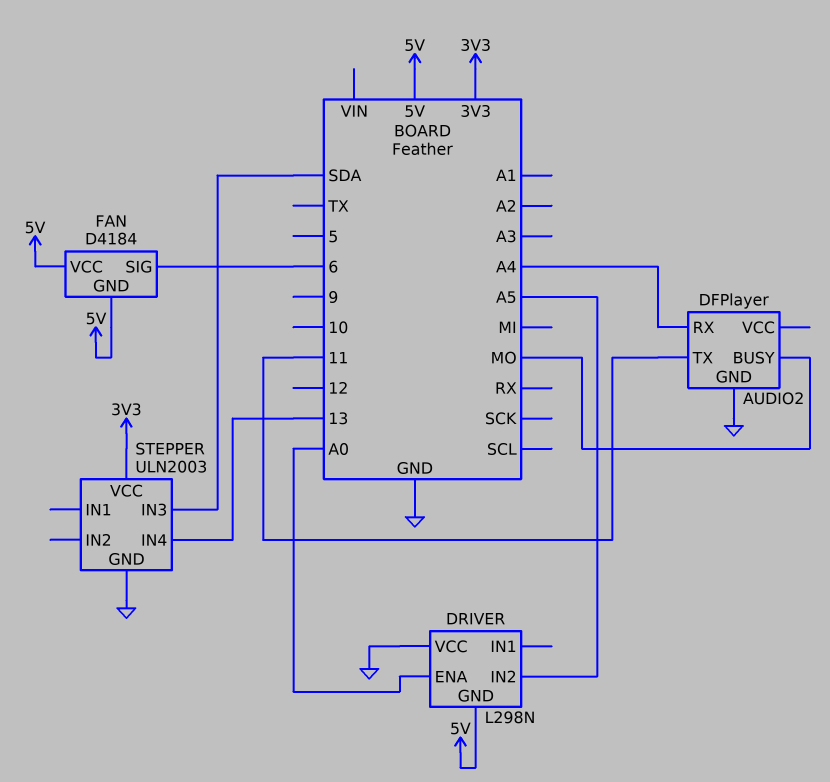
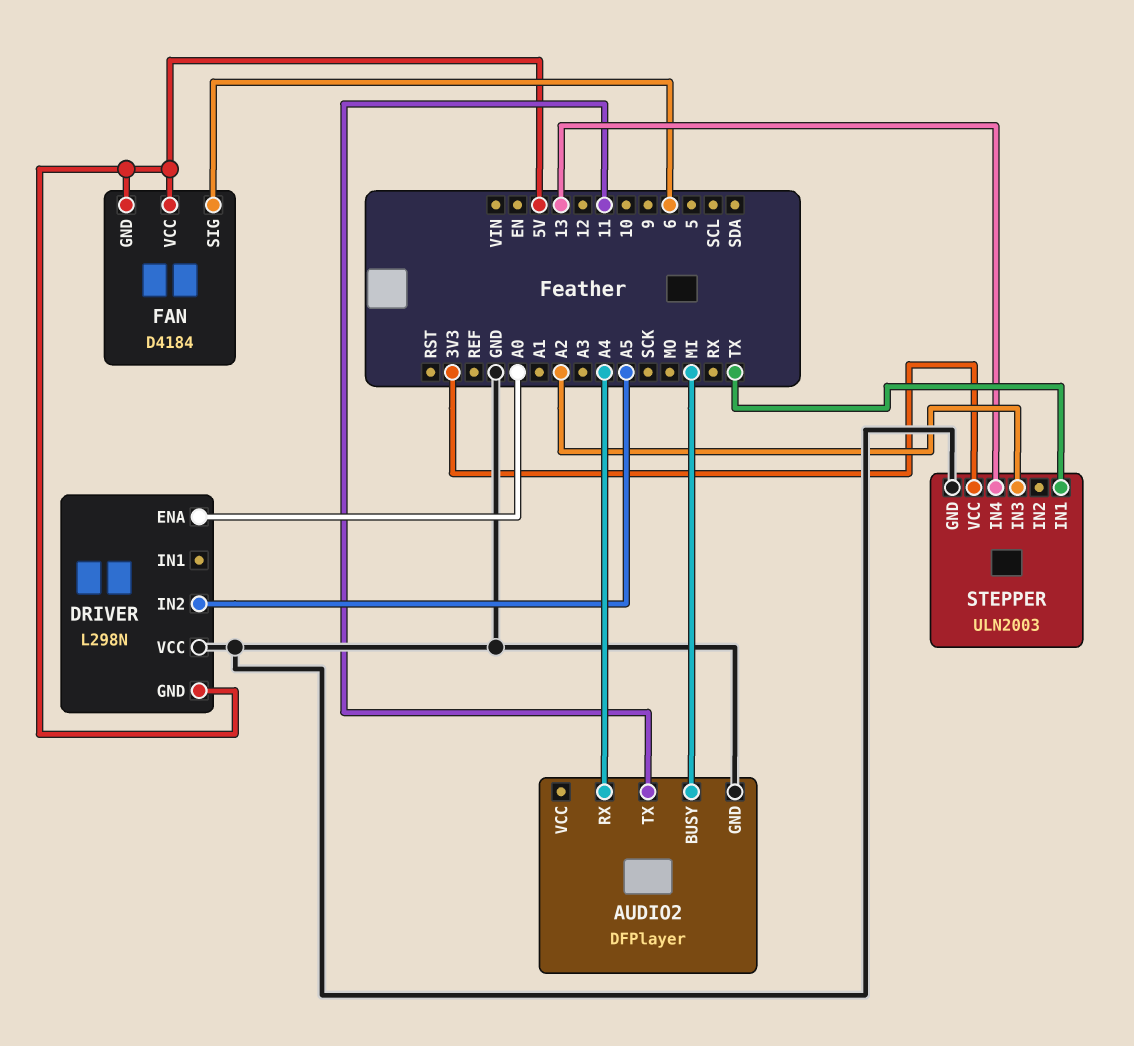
AUDIO2 pin BUSY: MO -> MI
STEPPER pin IN1: none -> TX
STEPPER pin IN3: SDA -> A2

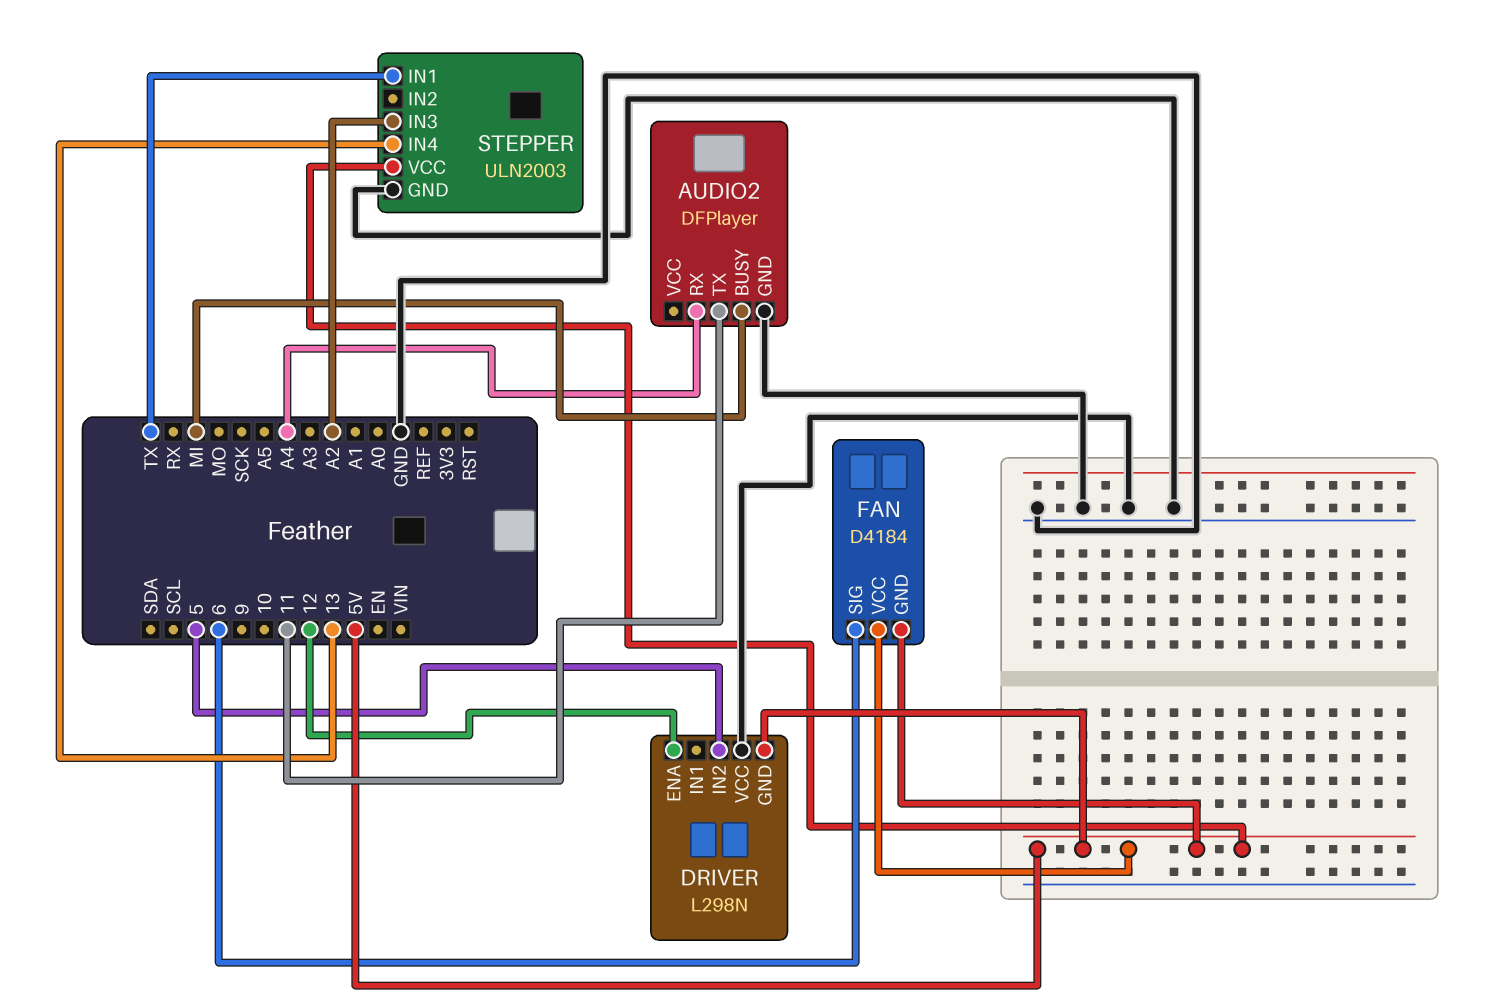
DRIVER pin ENA: A0 -> 12
DRIVER pin IN2: A5 -> 5
STEPPER pin VCC: 3V3 -> 5V

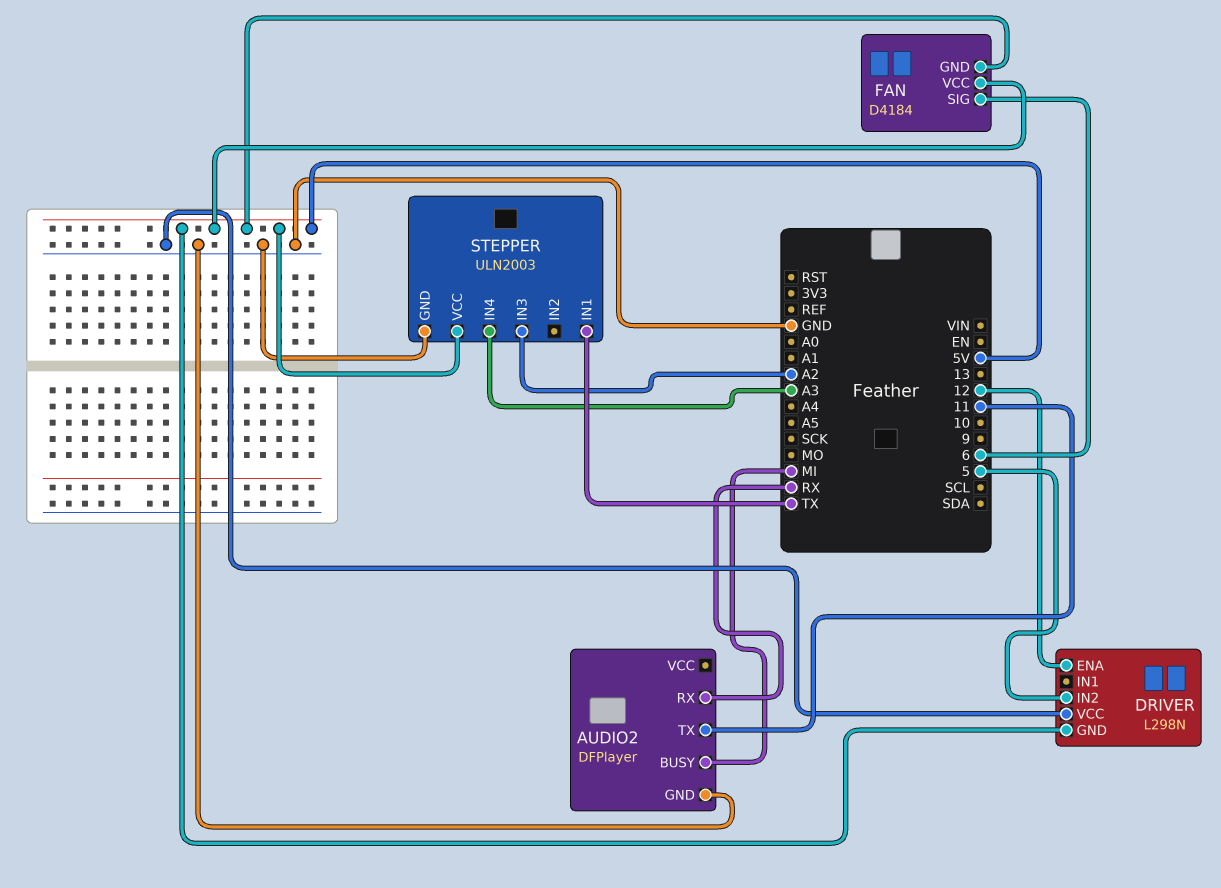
AUDIO2 pin RX: A4 -> RX
STEPPER pin IN4: 13 -> A3

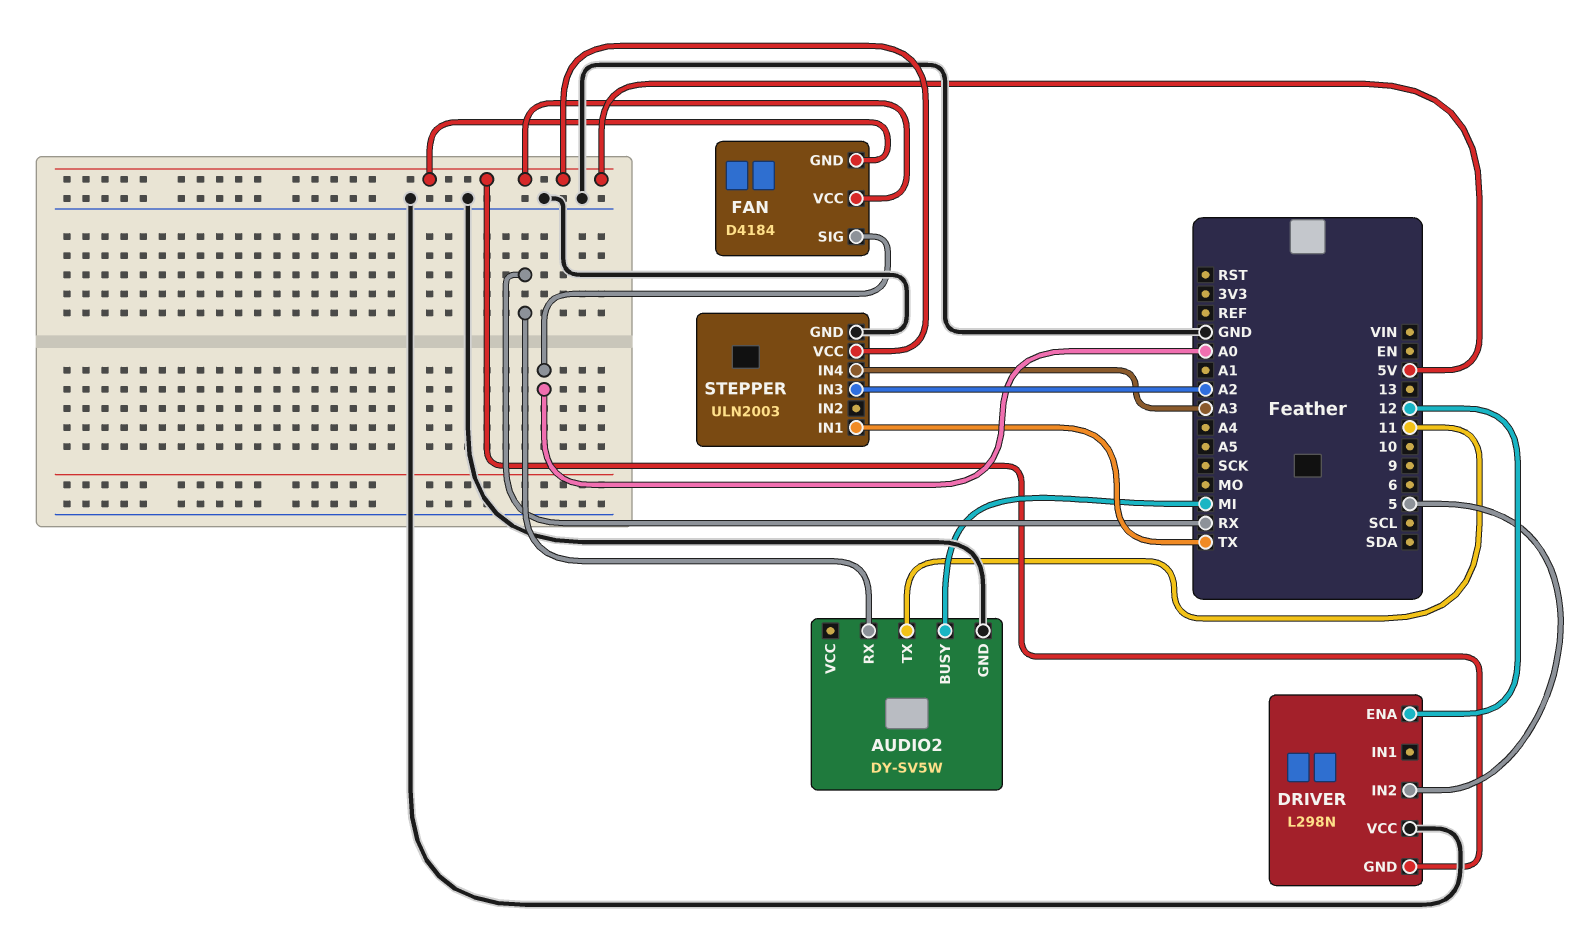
AUDIO2: DFPlayer -> DY-SV5W
FAN pin SIG: 6 -> A0

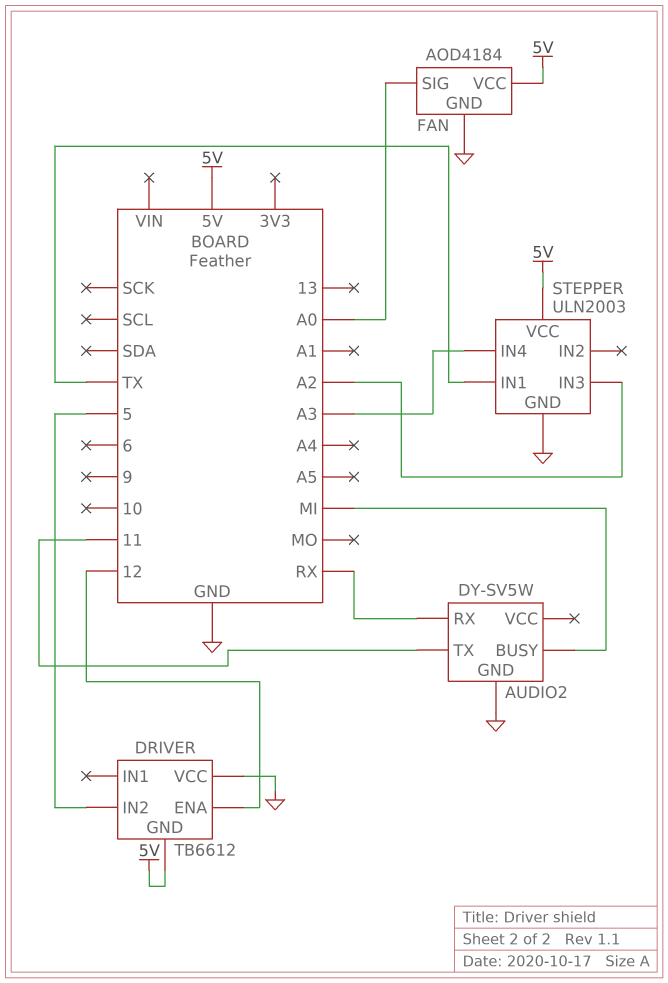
DRIVER: L298N -> TB6612
FAN: D4184 -> AOD4184
FAN pin GND: 5V -> GND

